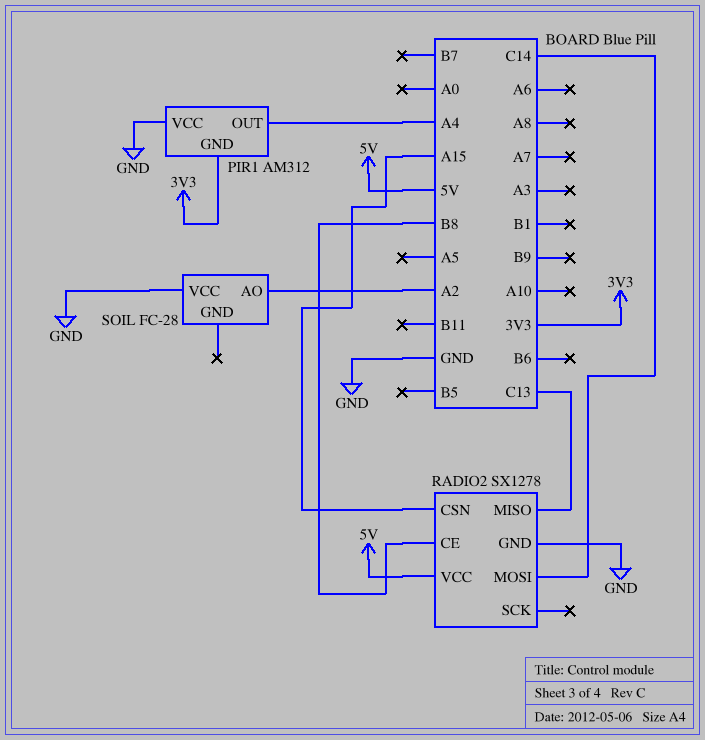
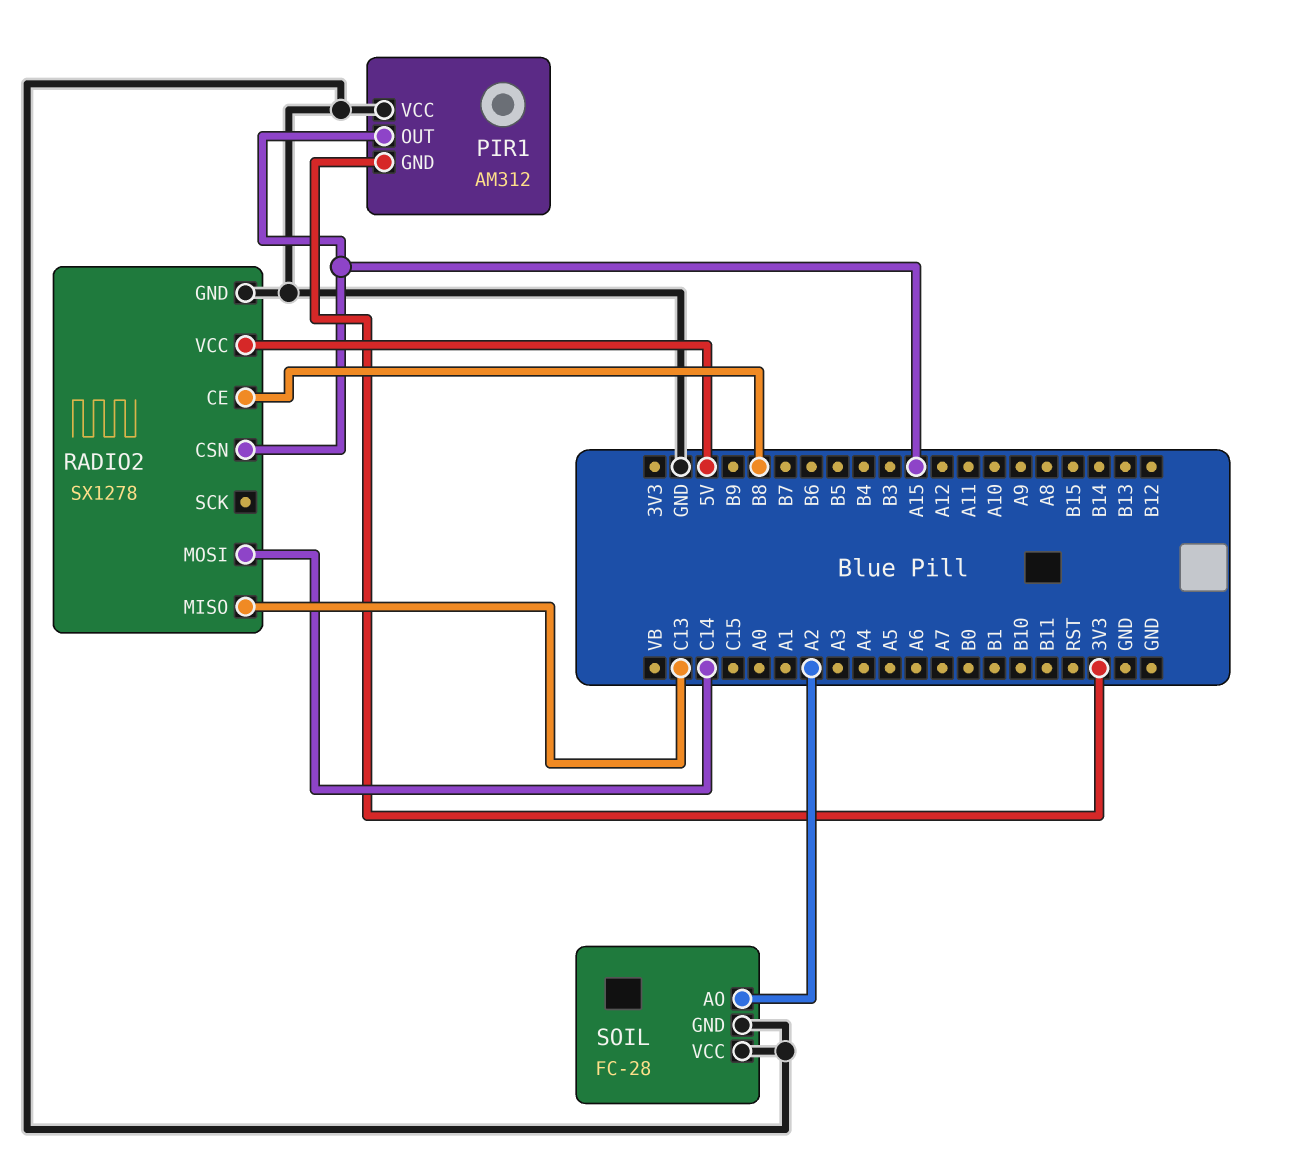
PIR1 pin OUT: A4 -> A15
SOIL pin GND: none -> GND

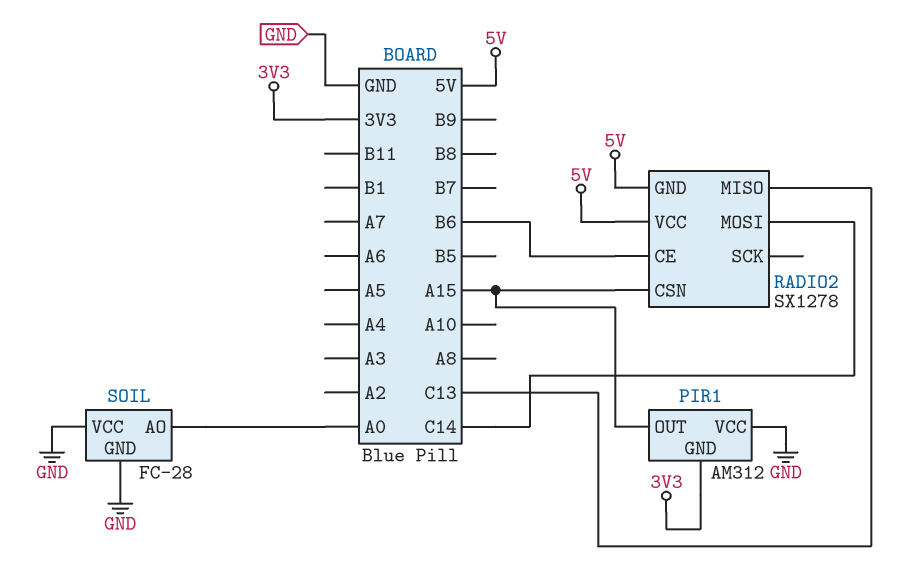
RADIO2 pin CE: B8 -> B6
RADIO2 pin GND: GND -> 5V
SOIL pin AO: A2 -> A0

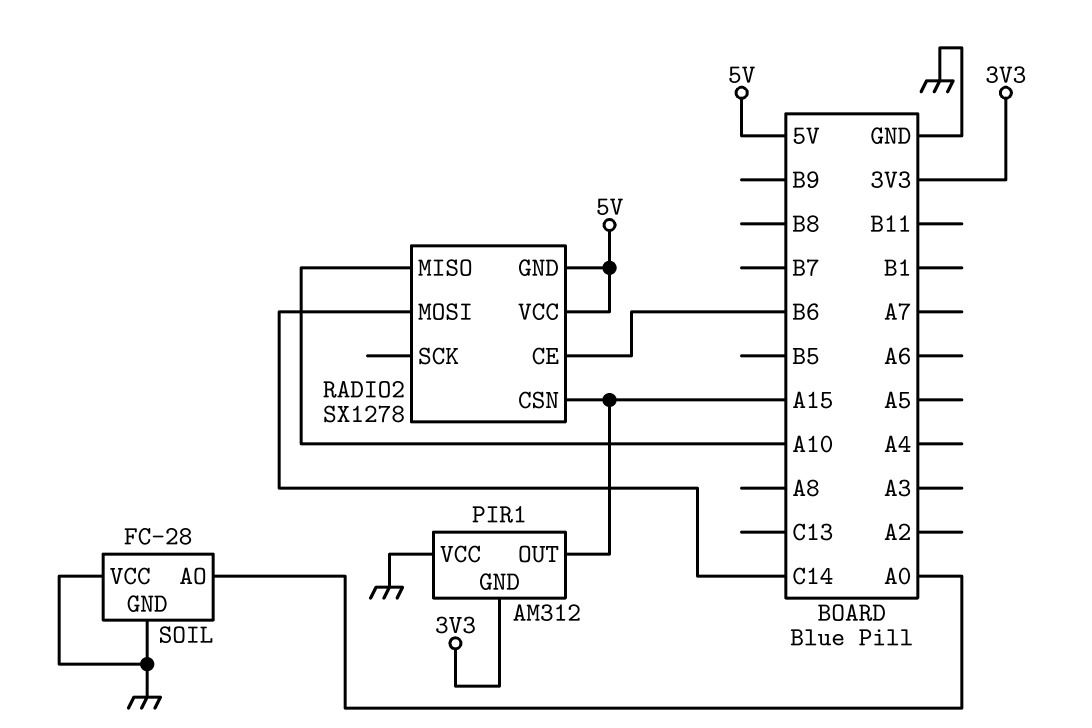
RADIO2 pin MISO: C13 -> A10

